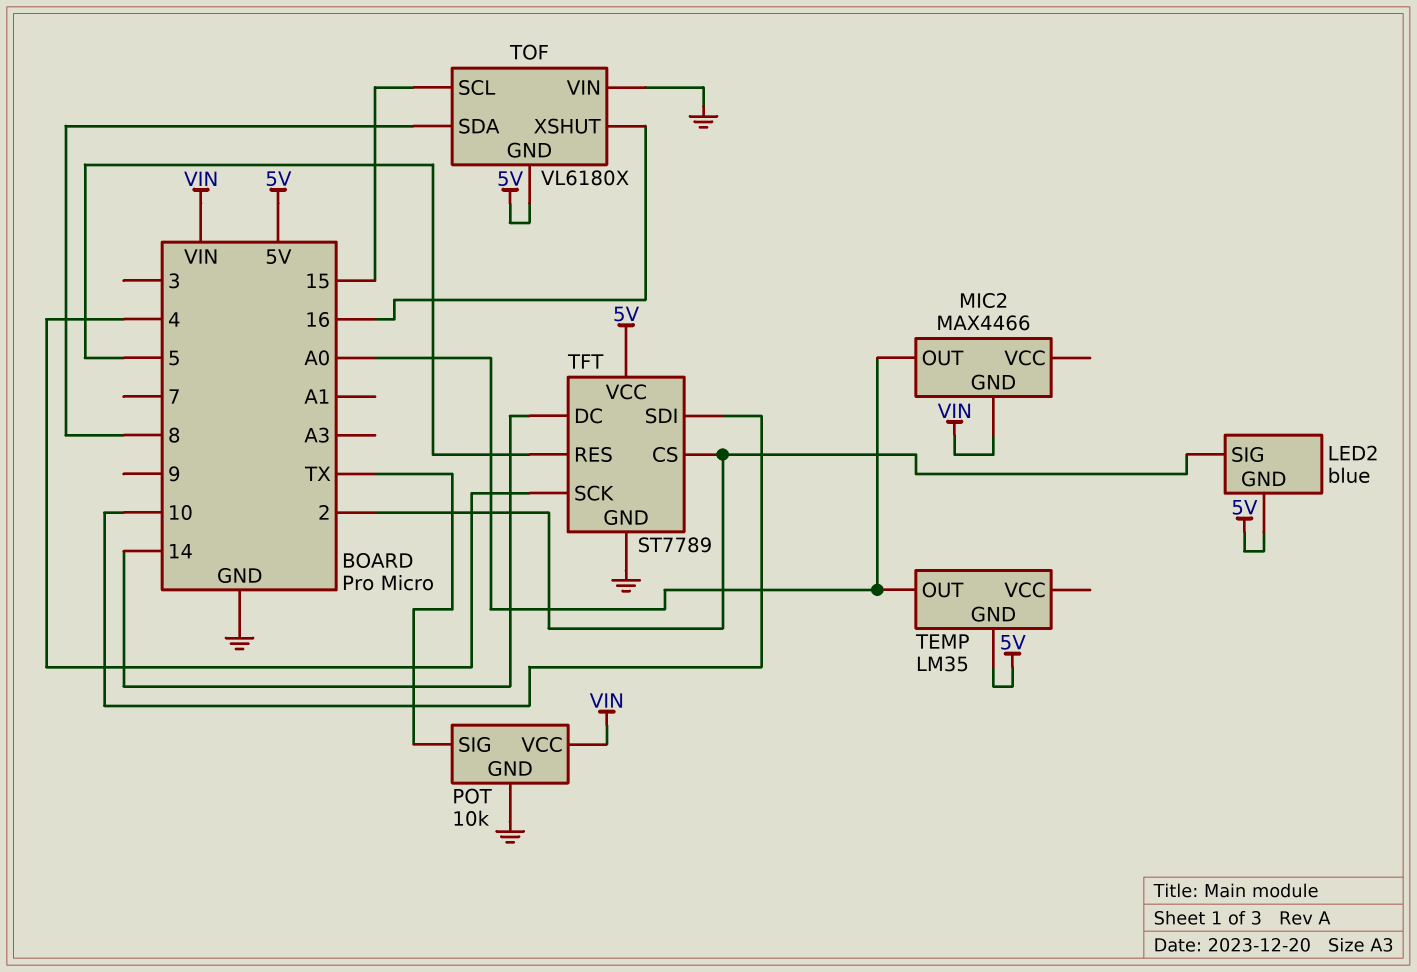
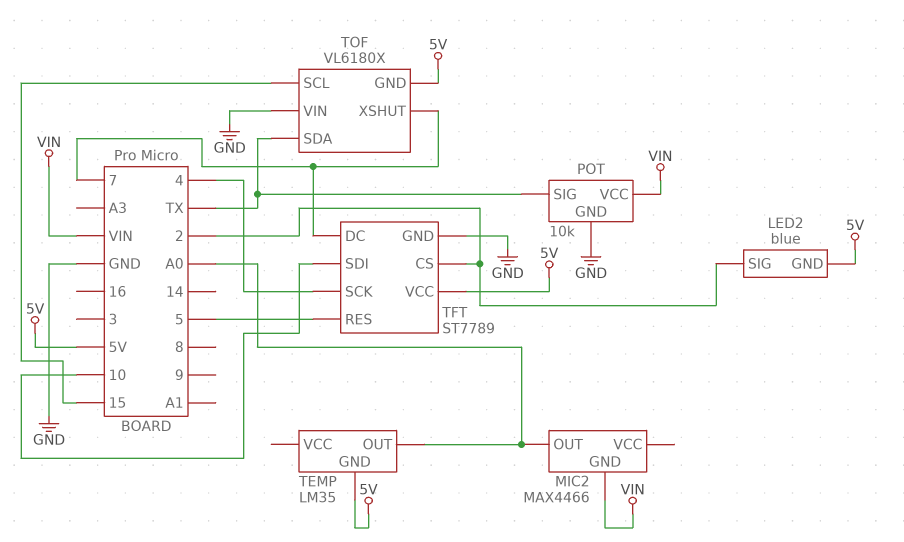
TFT pin DC: 14 -> 7
TOF pin SDA: 8 -> TX
TOF pin XSHUT: 16 -> 7

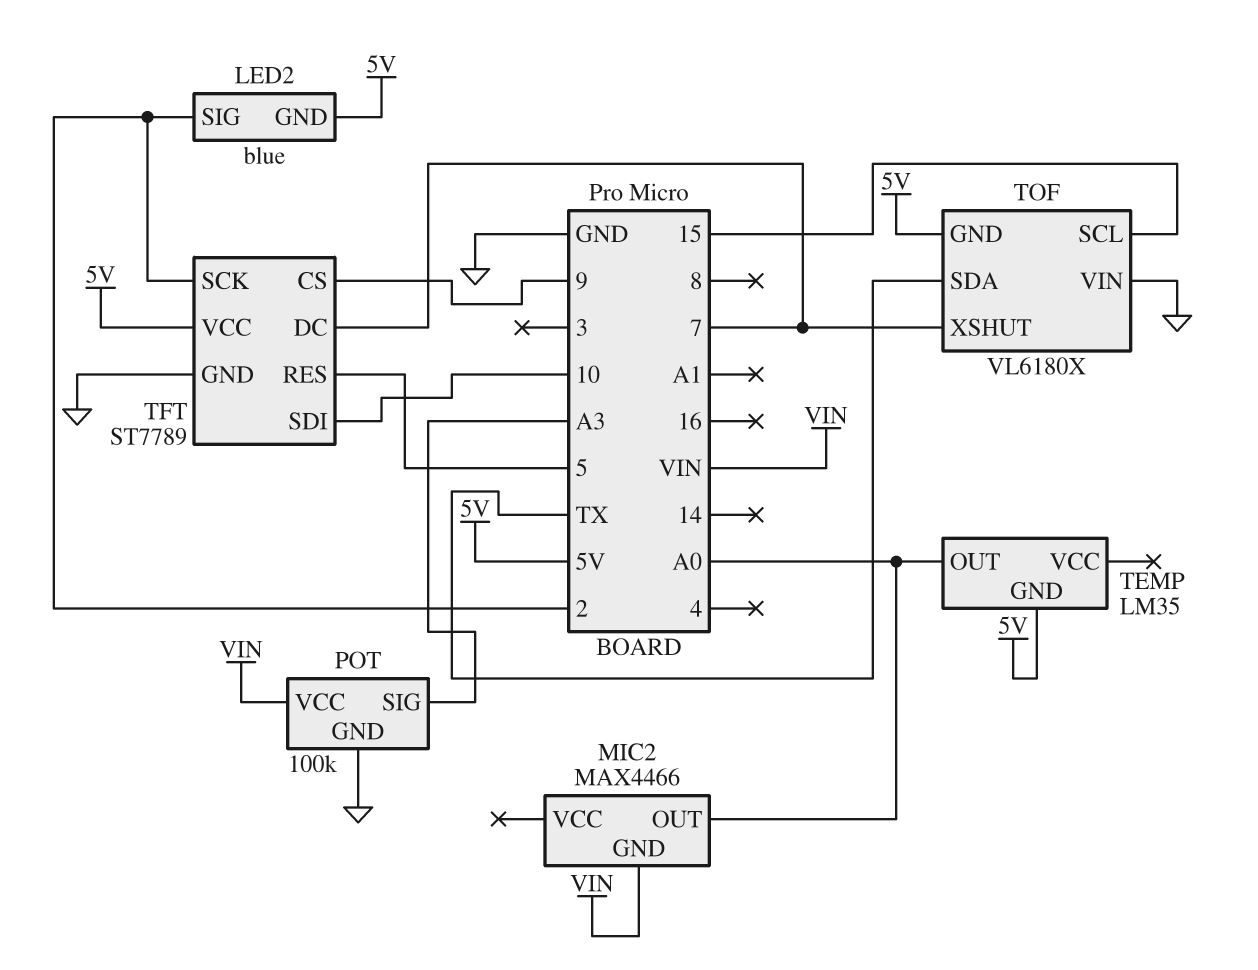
POT: 10k -> 100k
POT pin SIG: TX -> A3
TFT pin CS: 2 -> 9
TFT pin SCK: 4 -> 2

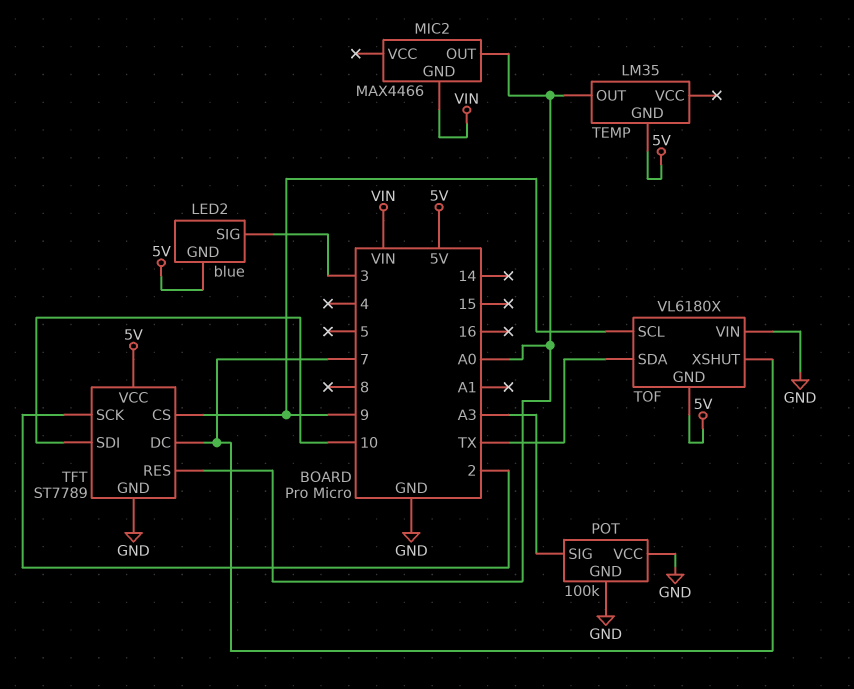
LED2 pin SIG: 2 -> 3
POT pin VCC: VIN -> GND
TFT pin RES: 5 -> A0
TOF pin SCL: 15 -> 9

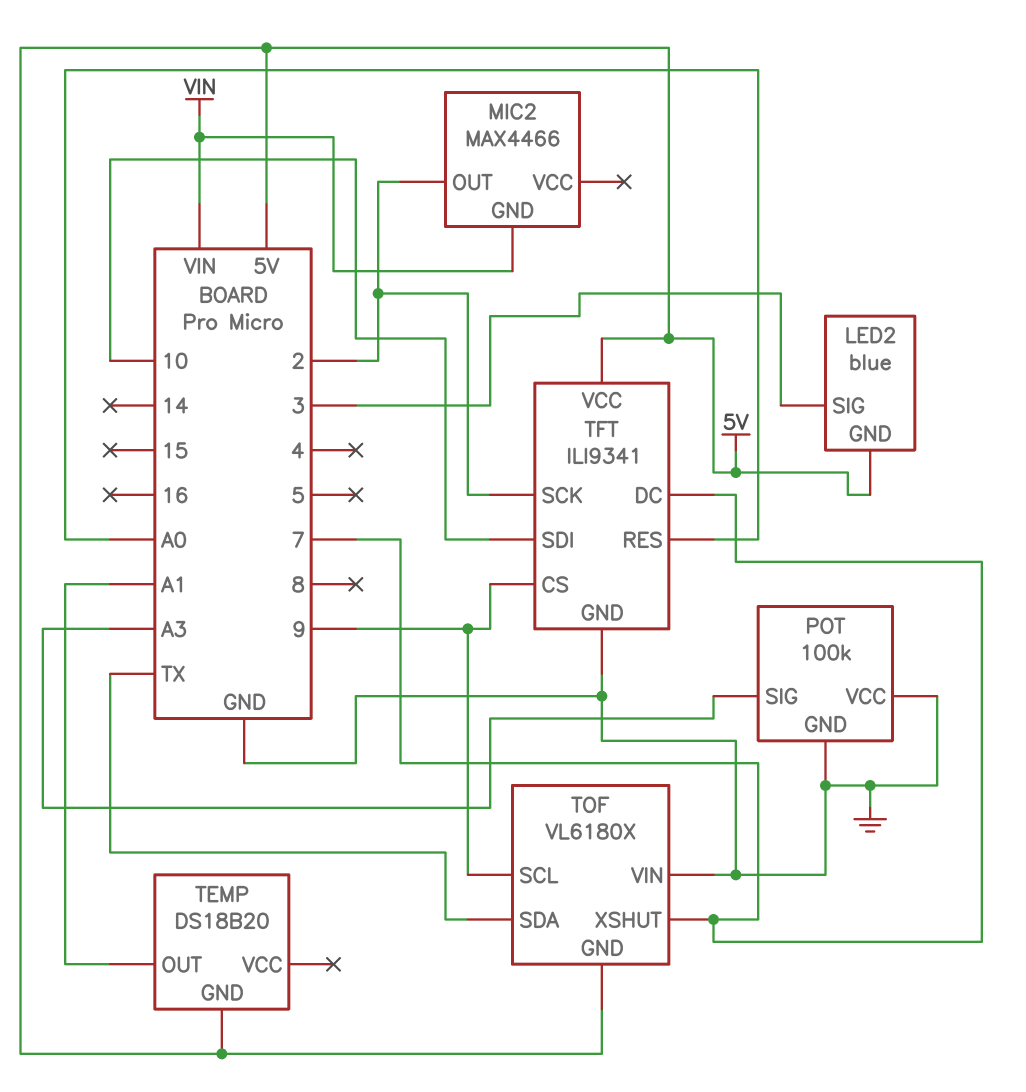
MIC2 pin OUT: A0 -> 2
TEMP: LM35 -> DS18B20
TEMP pin OUT: A0 -> A1
TFT: ST7789 -> ILI9341

